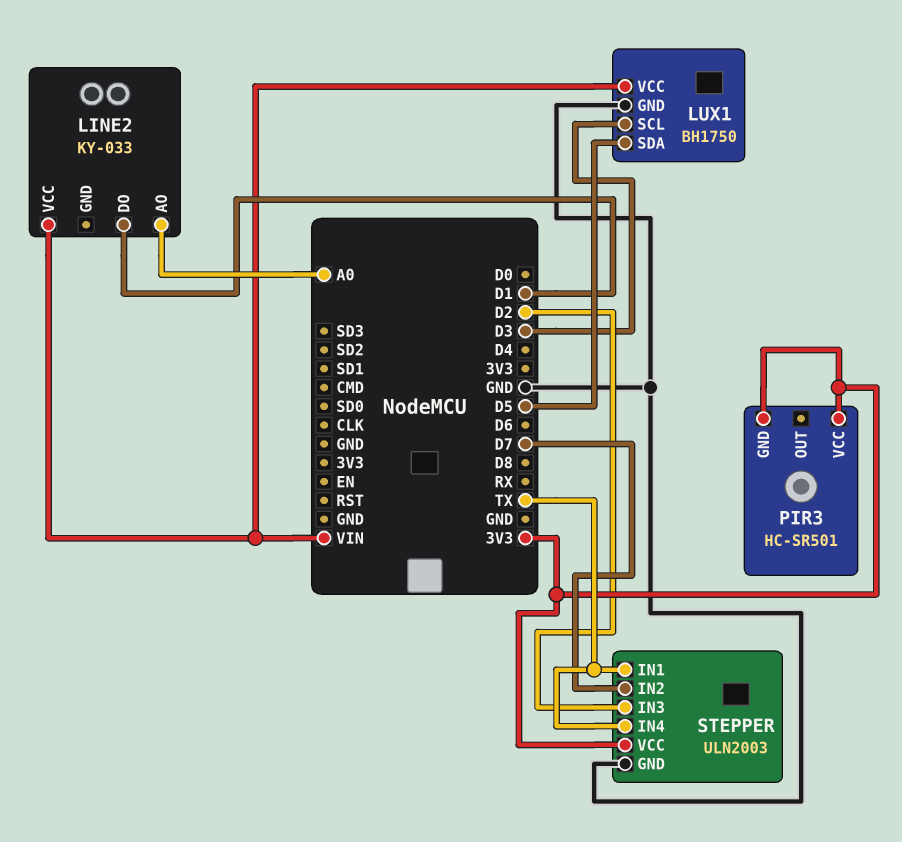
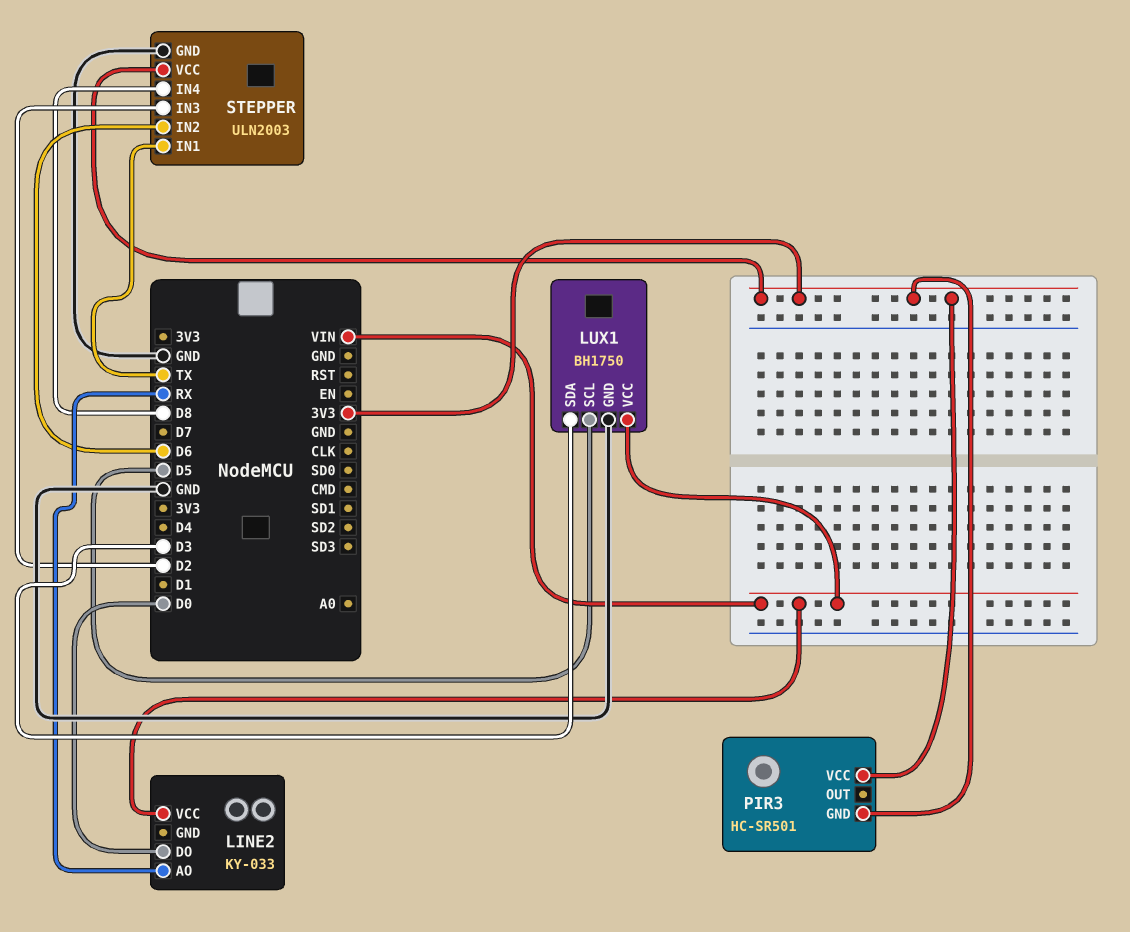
LINE2 pin AO: A0 -> RX
LINE2 pin DO: D1 -> D0
LUX1 pin SCL: D3 -> D5
LUX1 pin SDA: D5 -> D3
STEPPER pin IN2: D7 -> D6
STEPPER pin IN4: TX -> D8

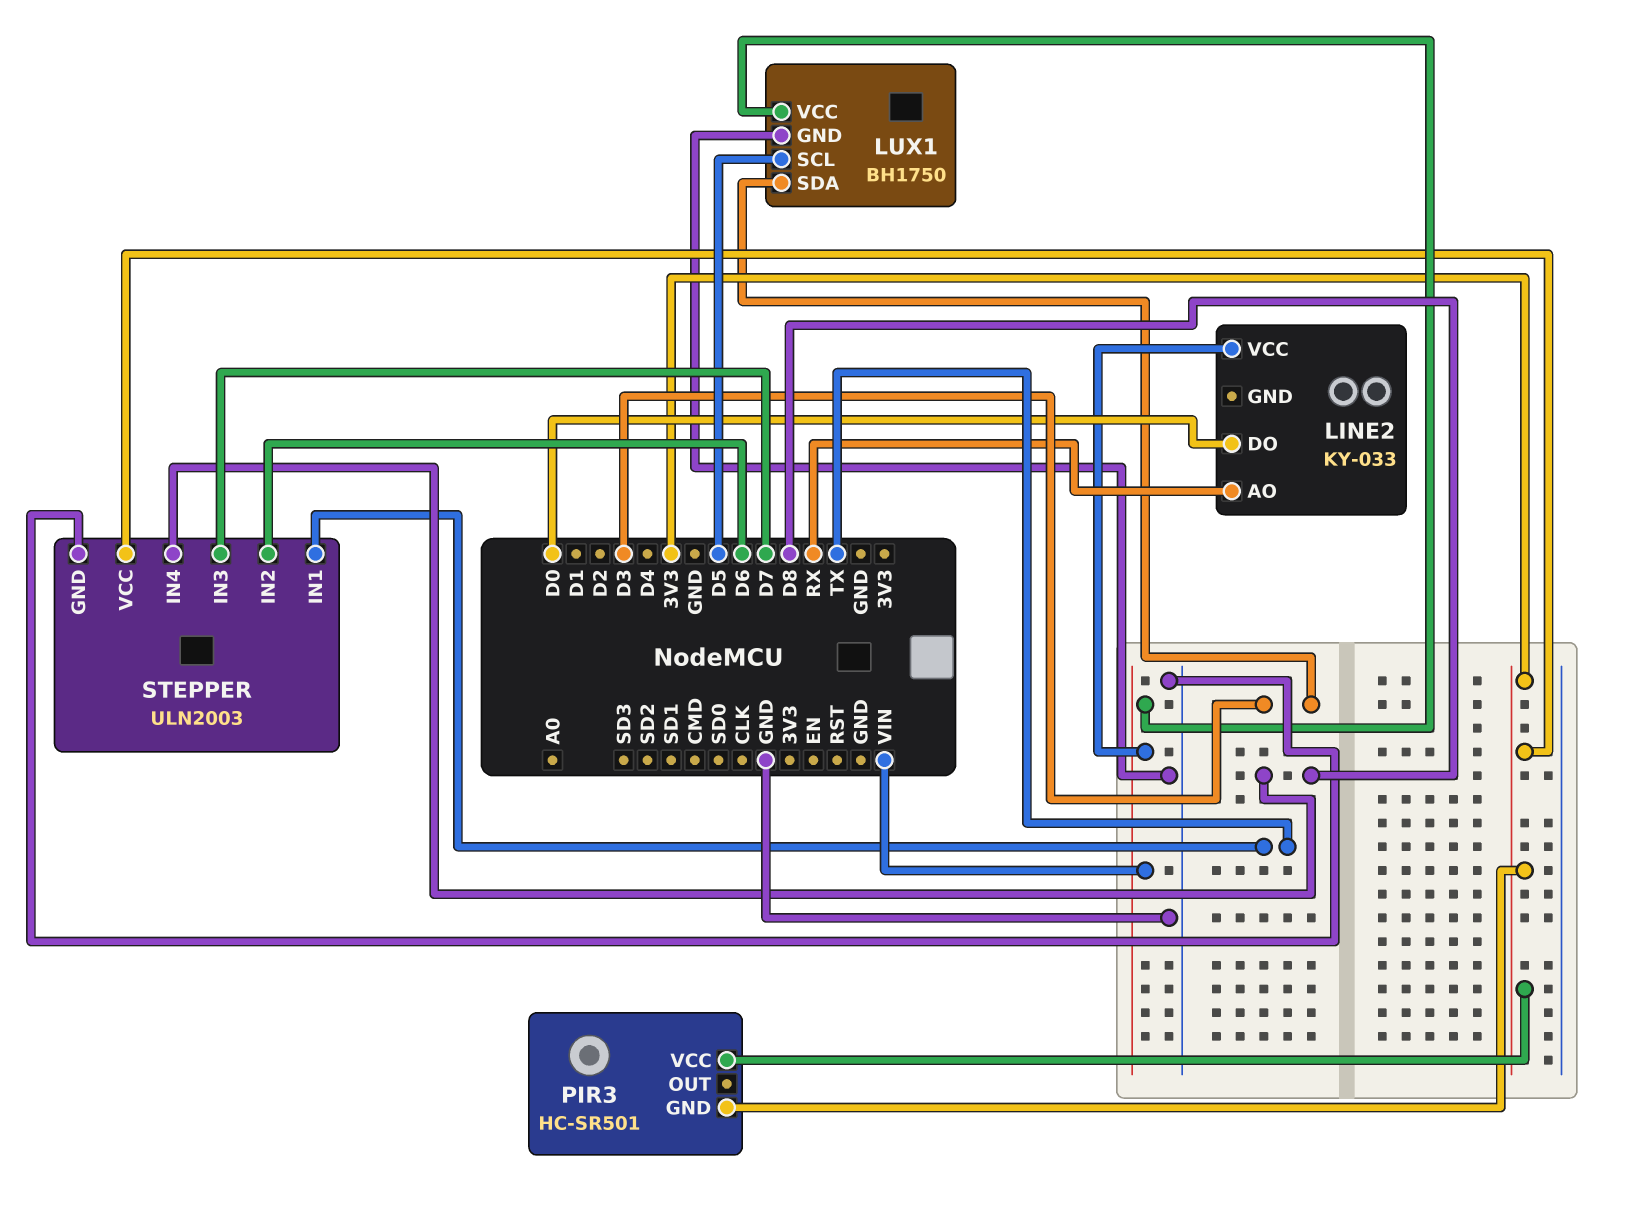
STEPPER pin IN3: D2 -> D7

